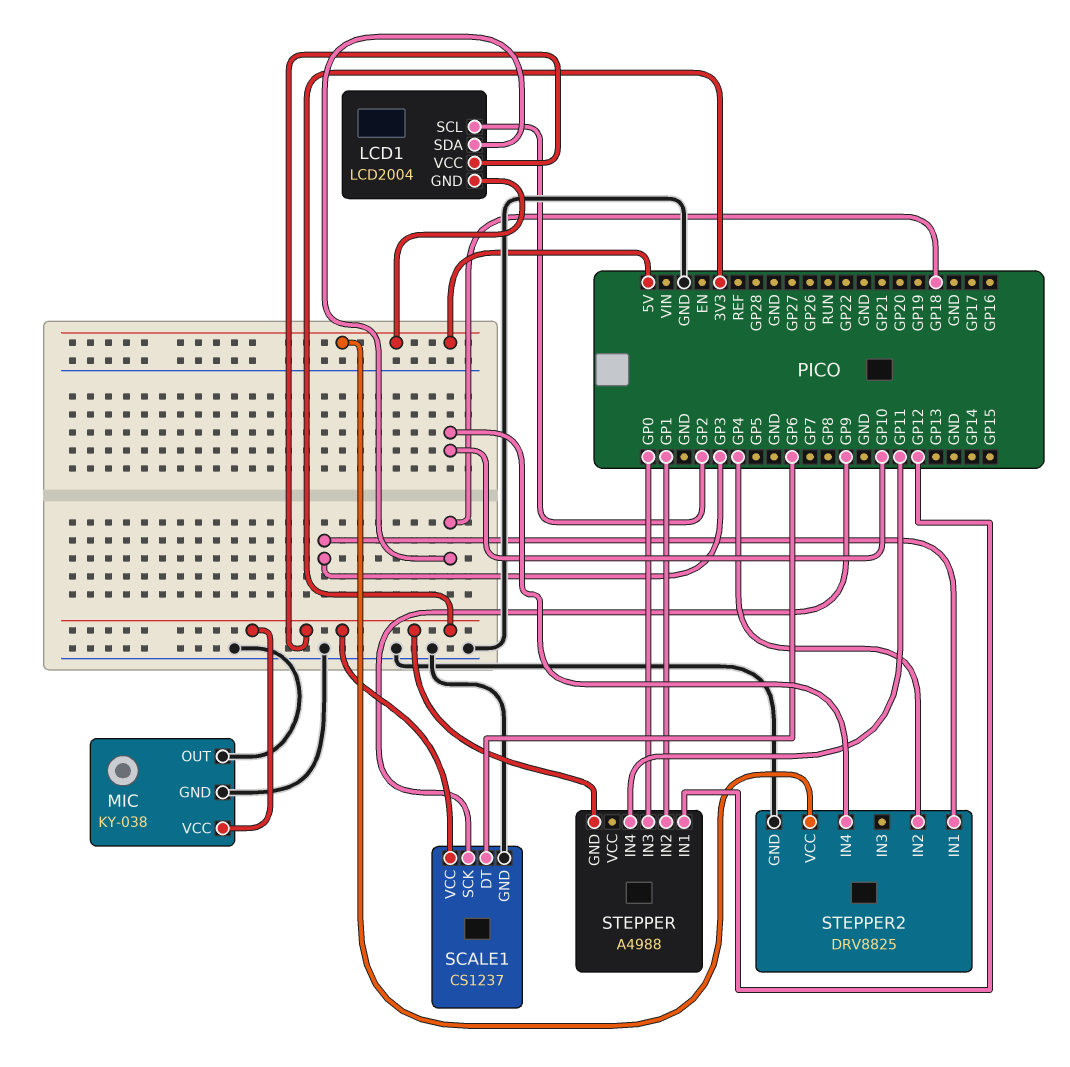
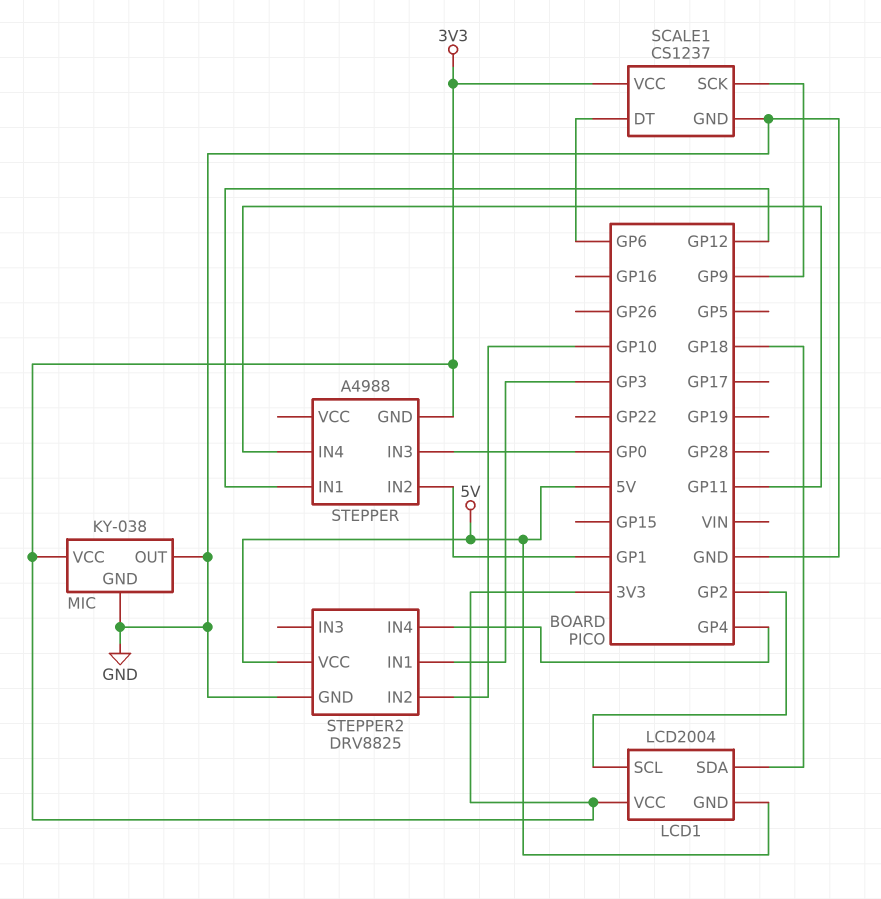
STEPPER2 pin IN2: GP4 -> GP10
STEPPER2 pin IN4: GP10 -> GP4

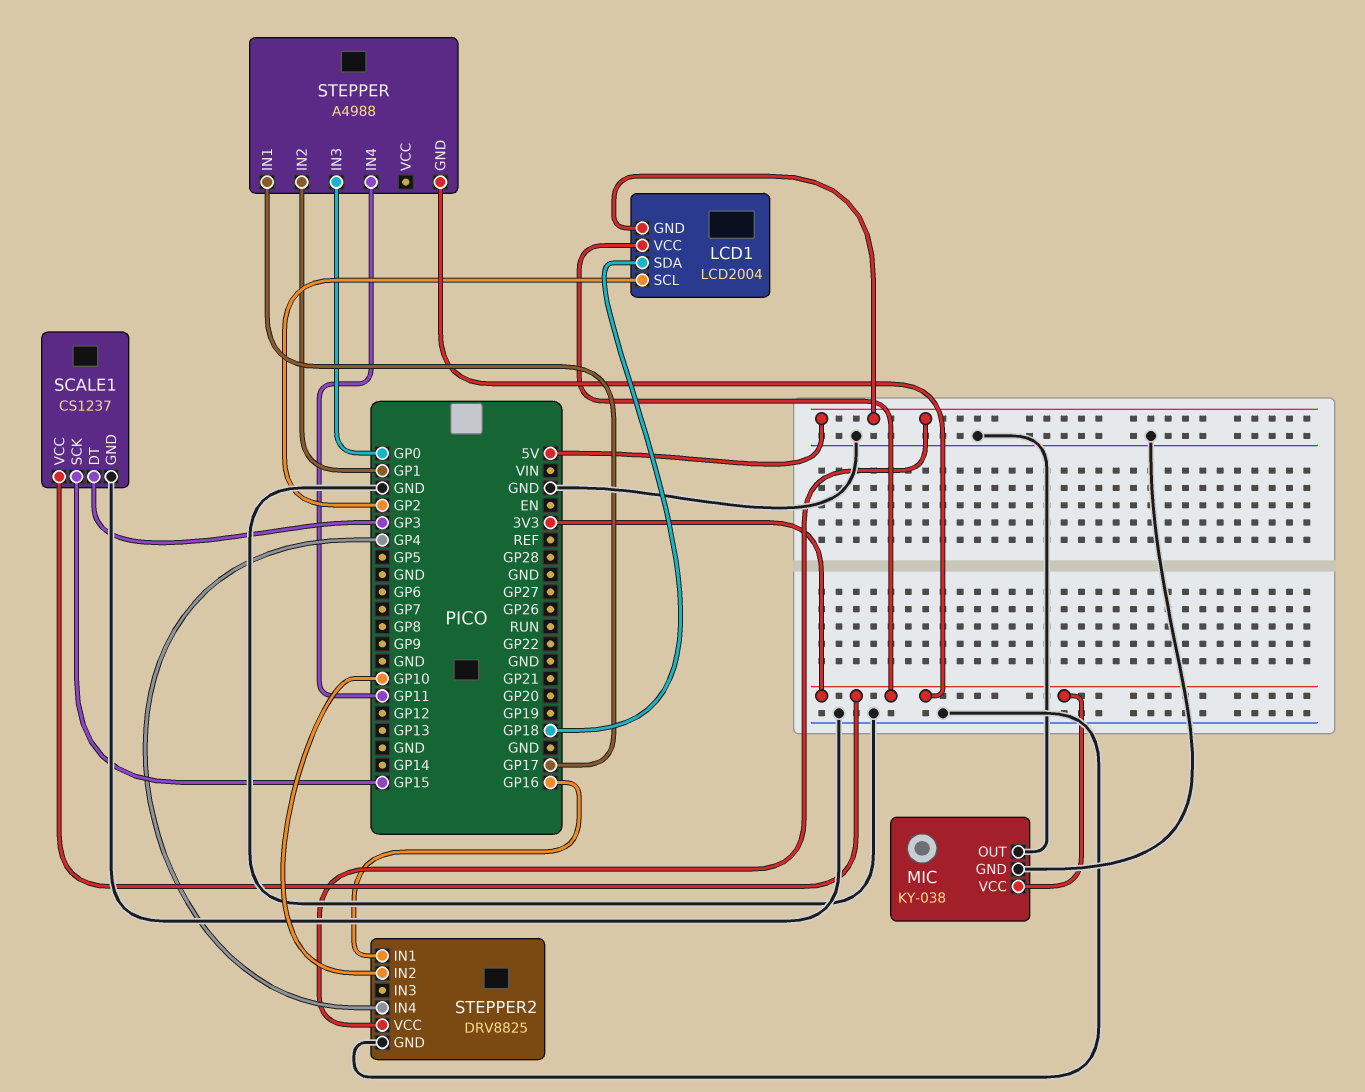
SCALE1 pin DT: GP6 -> GP3
SCALE1 pin SCK: GP9 -> GP15
STEPPER pin IN1: GP12 -> GP17
STEPPER2 pin IN1: GP3 -> GP16

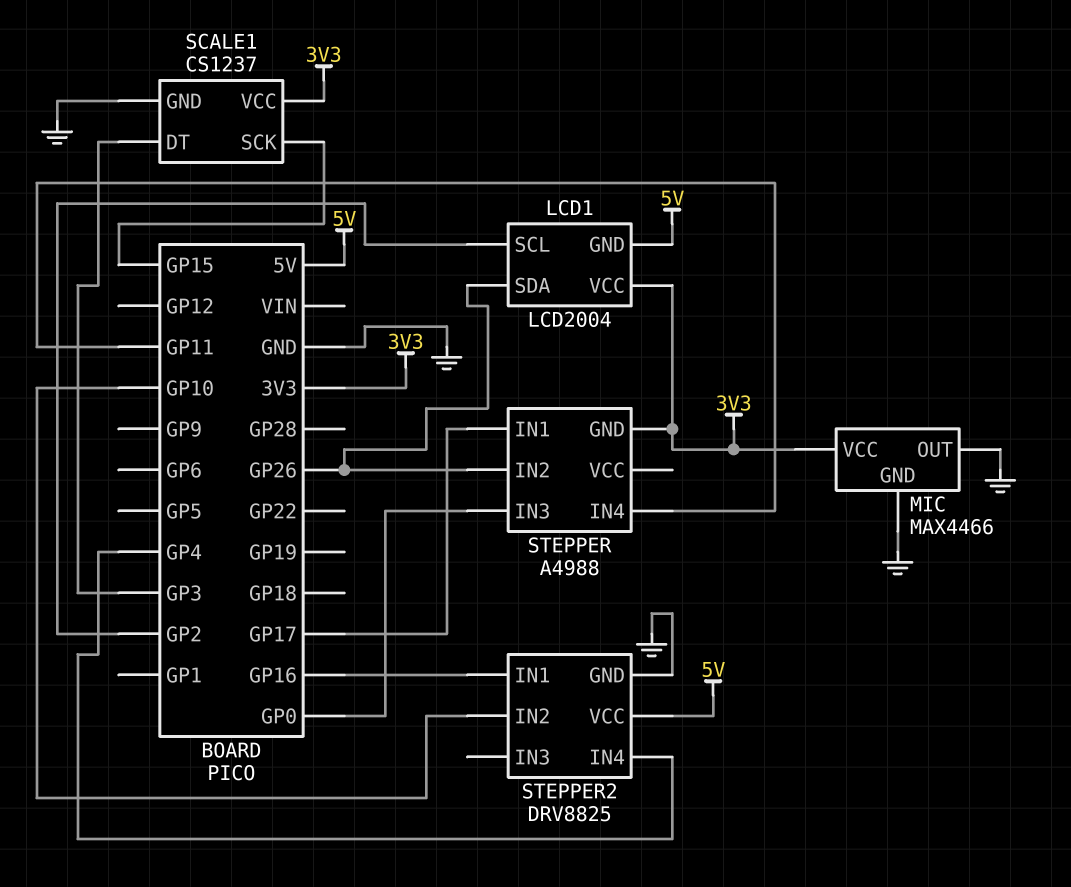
LCD1 pin SDA: GP18 -> GP26
MIC: KY-038 -> MAX4466
STEPPER pin IN2: GP1 -> GP26

